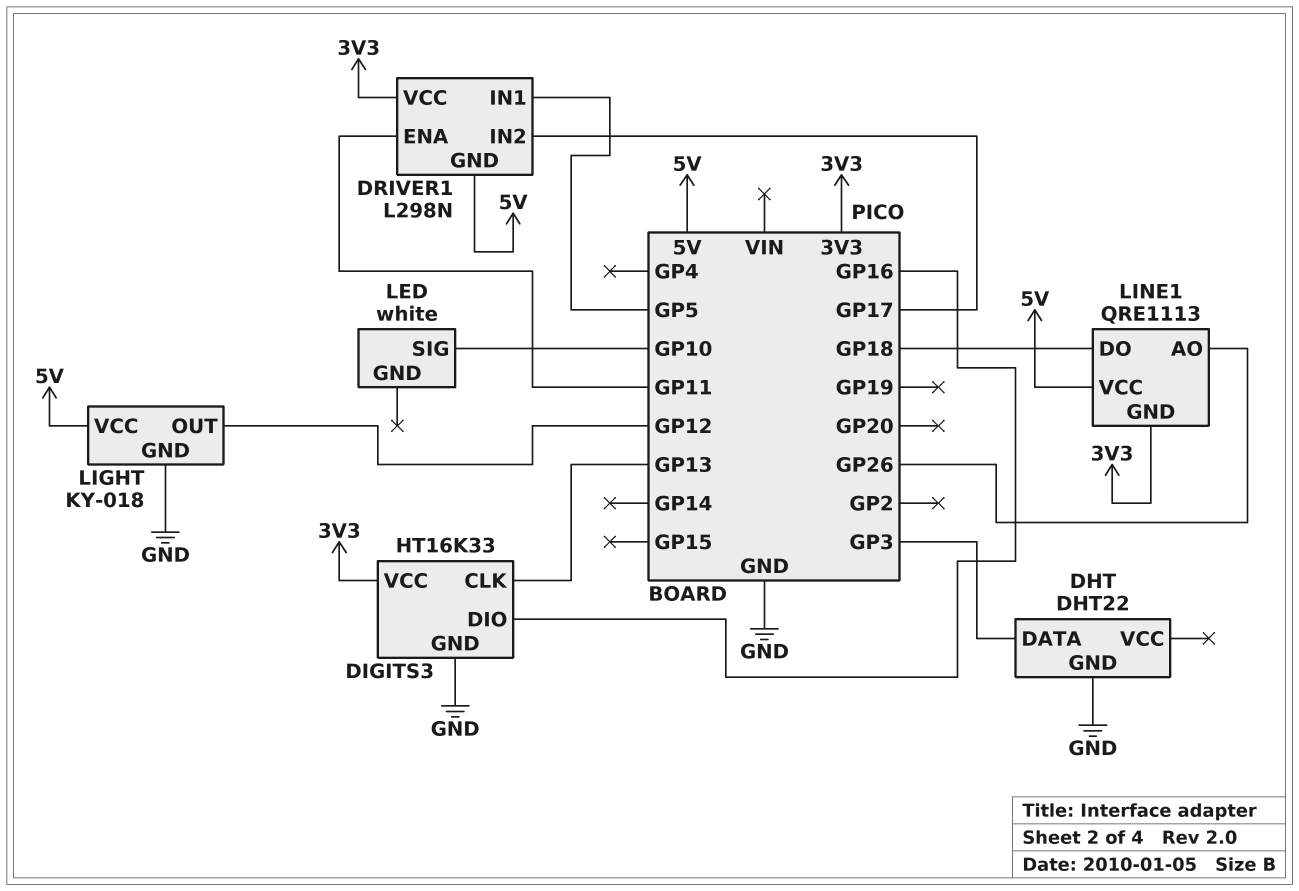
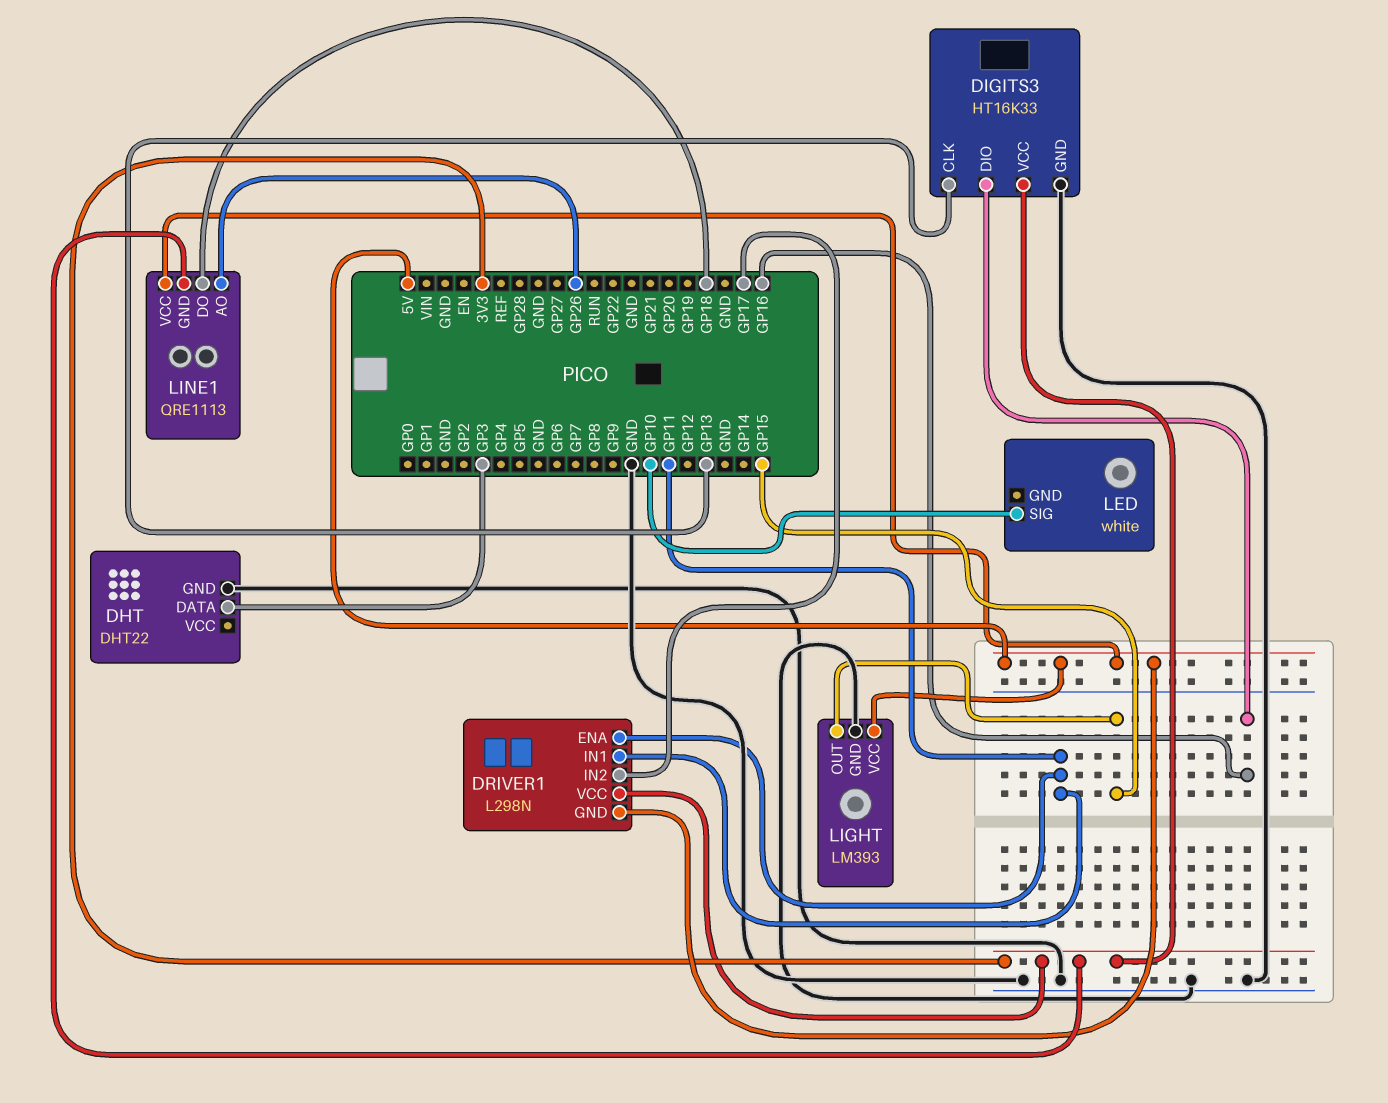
DRIVER1 pin IN1: GP5 -> GP11
LIGHT: KY-018 -> LM393
LIGHT pin OUT: GP12 -> GP15

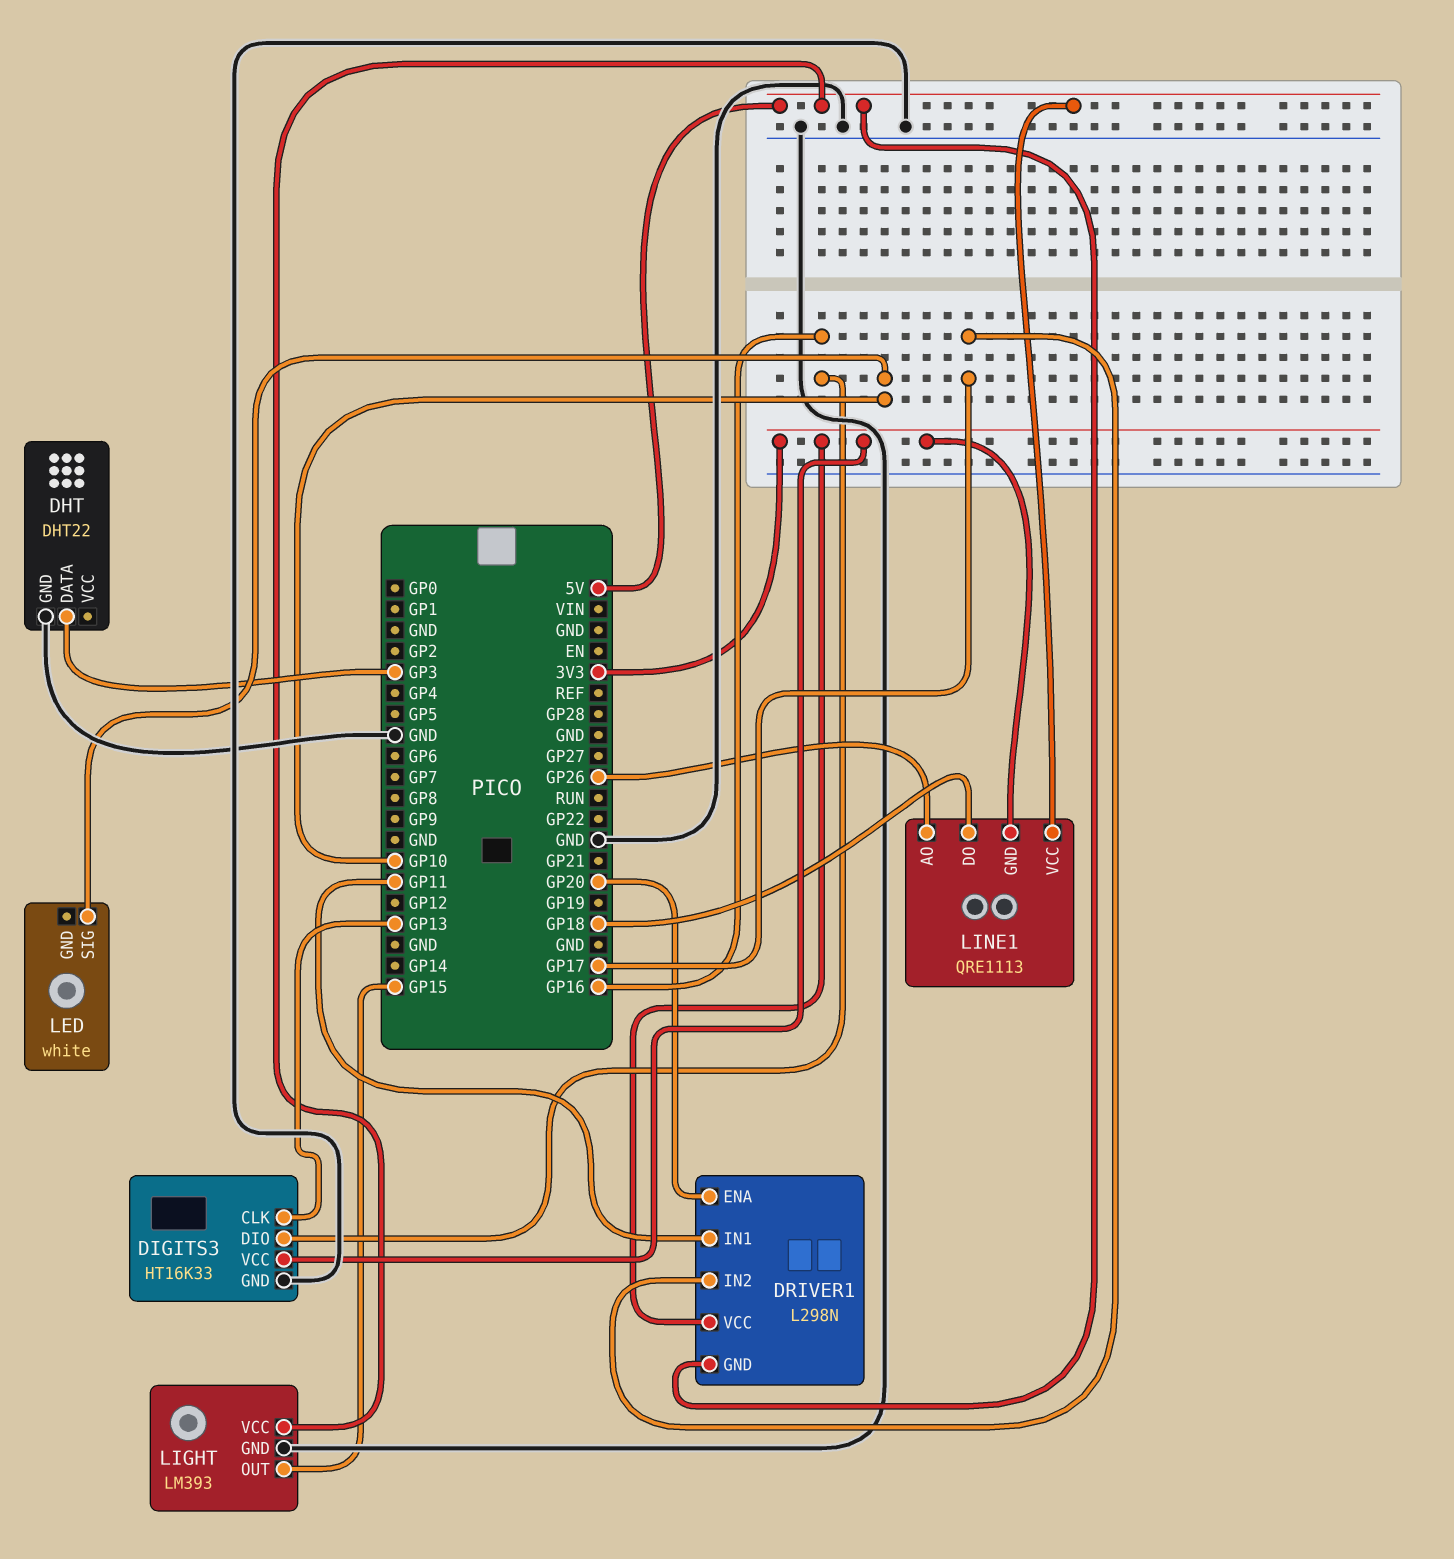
DRIVER1 pin ENA: GP11 -> GP20

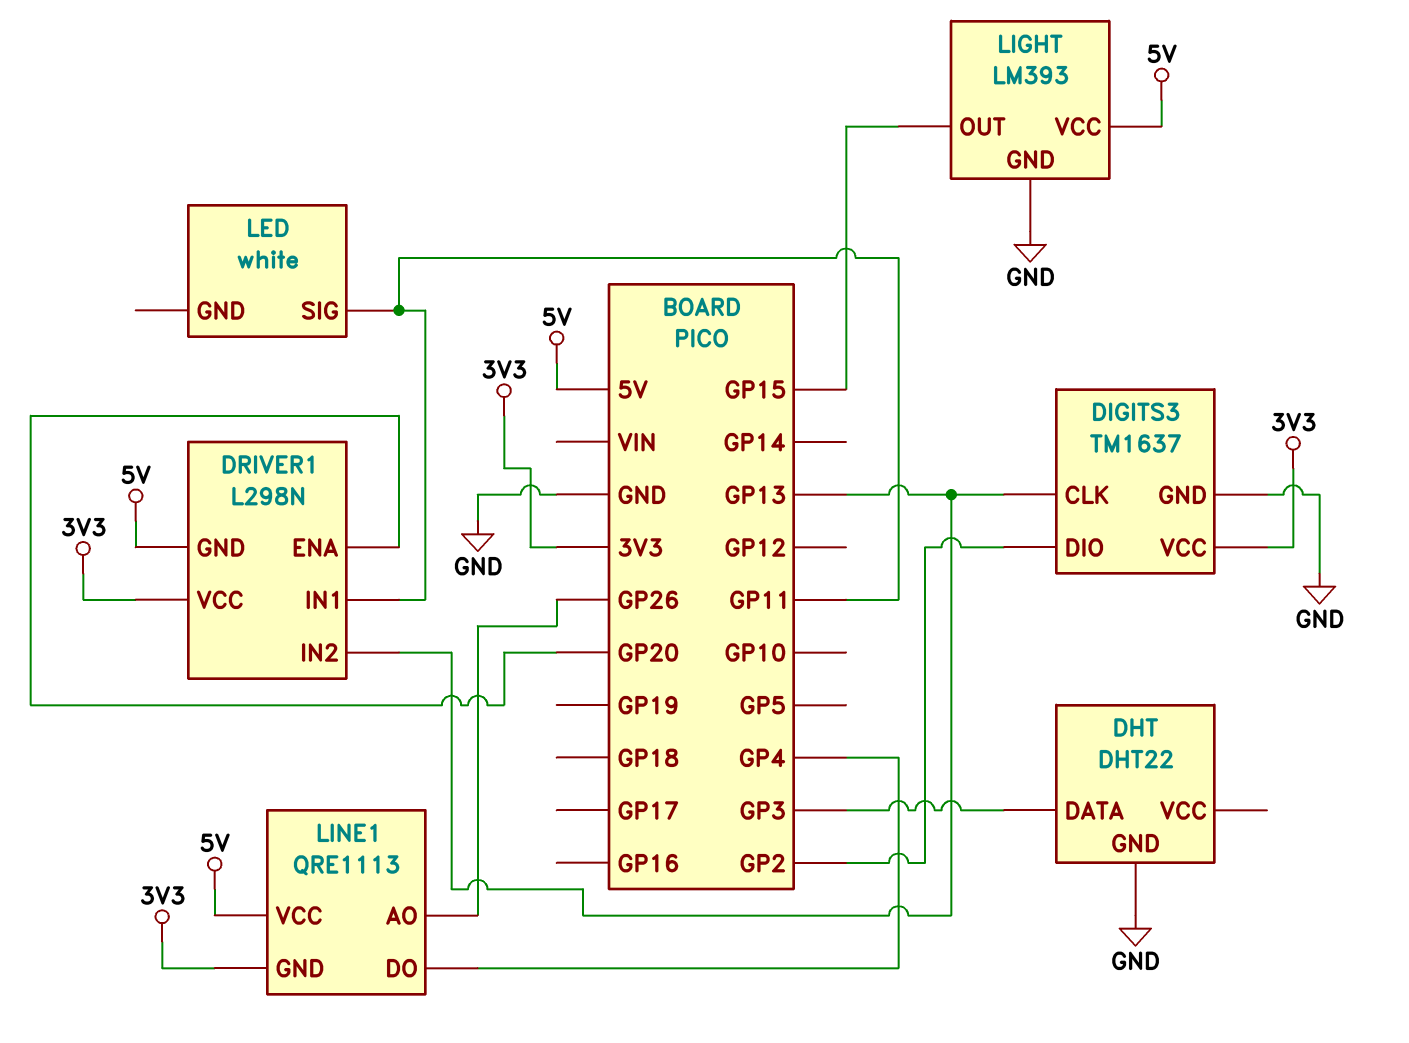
DIGITS3: HT16K33 -> TM1637
DIGITS3 pin DIO: GP16 -> GP2
DRIVER1 pin IN2: GP17 -> GP13
LED pin SIG: GP10 -> GP11
LINE1 pin DO: GP18 -> GP4

